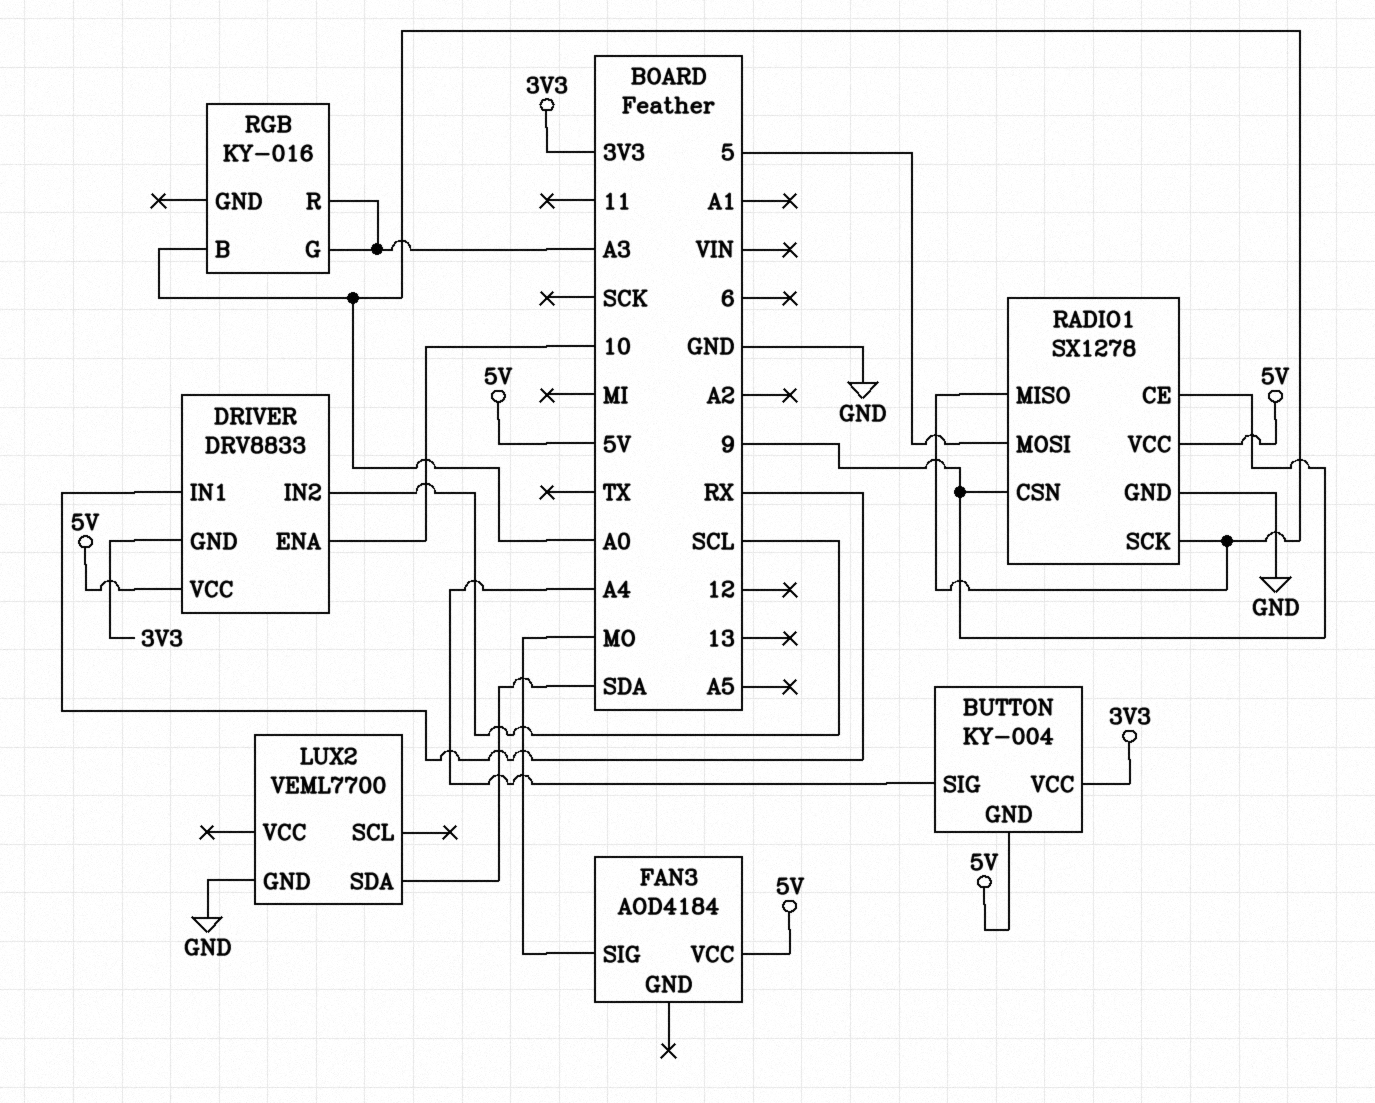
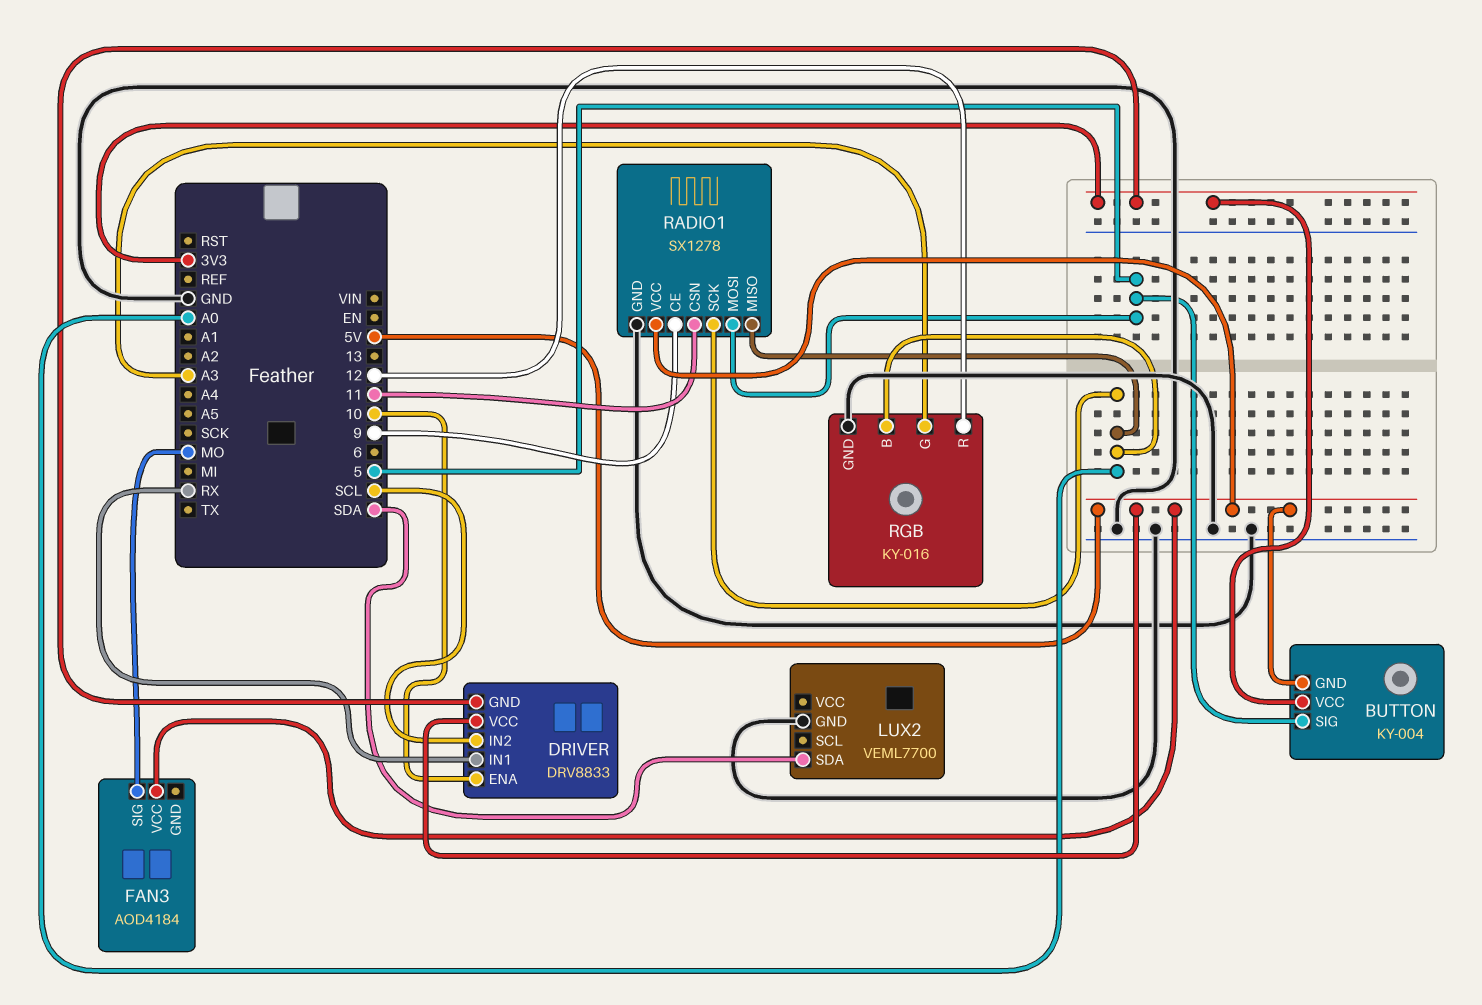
BUTTON pin SIG: A4 -> 5
RADIO1 pin CSN: 9 -> 11
RGB pin GND: none -> GND
RGB pin R: A3 -> 12

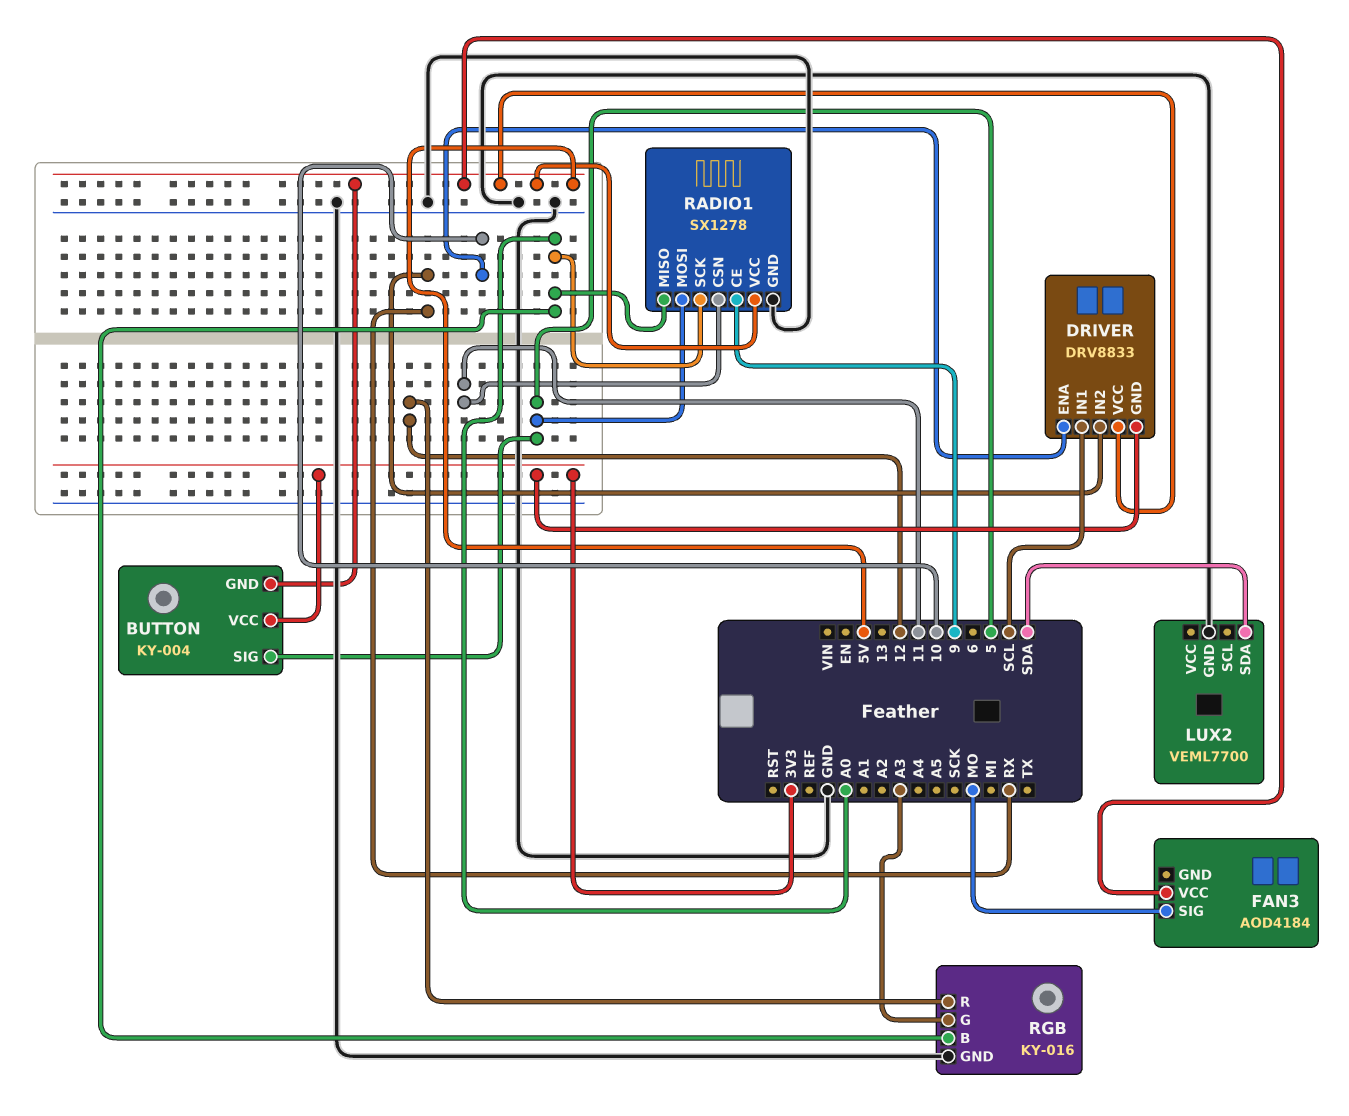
DRIVER pin IN1: RX -> SCL
DRIVER pin IN2: SCL -> RX

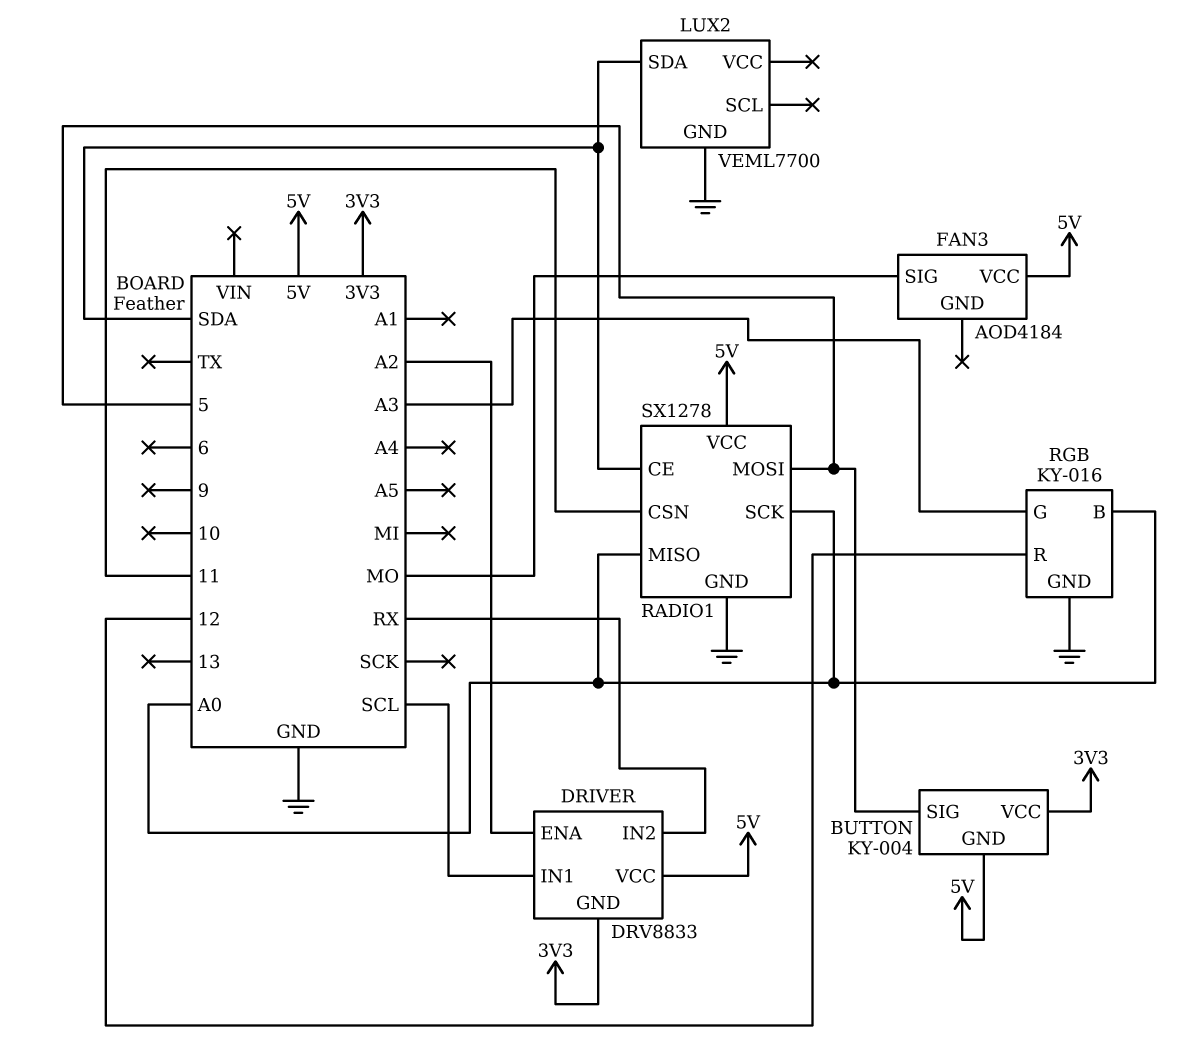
DRIVER pin ENA: 10 -> A2
RADIO1 pin CE: 9 -> SDA

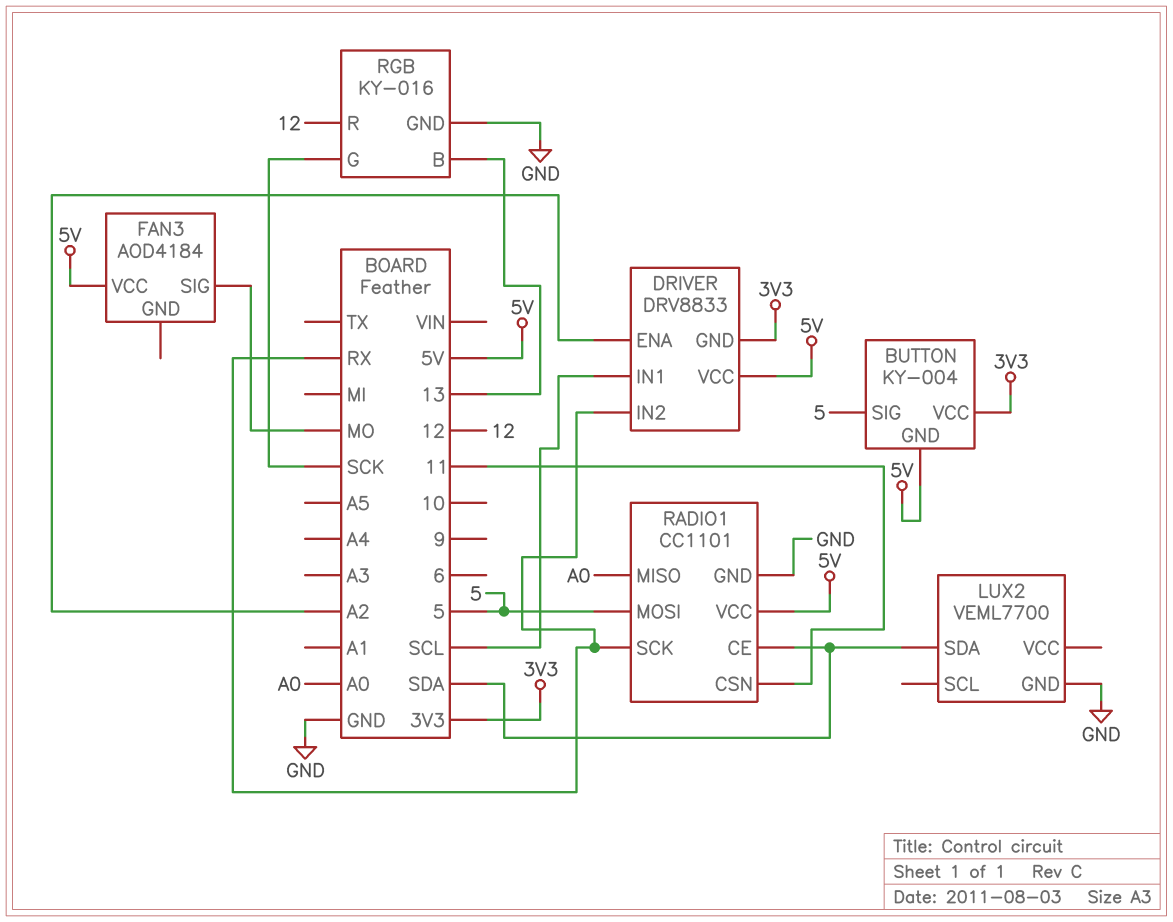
RADIO1: SX1278 -> CC1101
RADIO1 pin SCK: A0 -> RX
RGB pin B: A0 -> 13
RGB pin G: A3 -> SCK

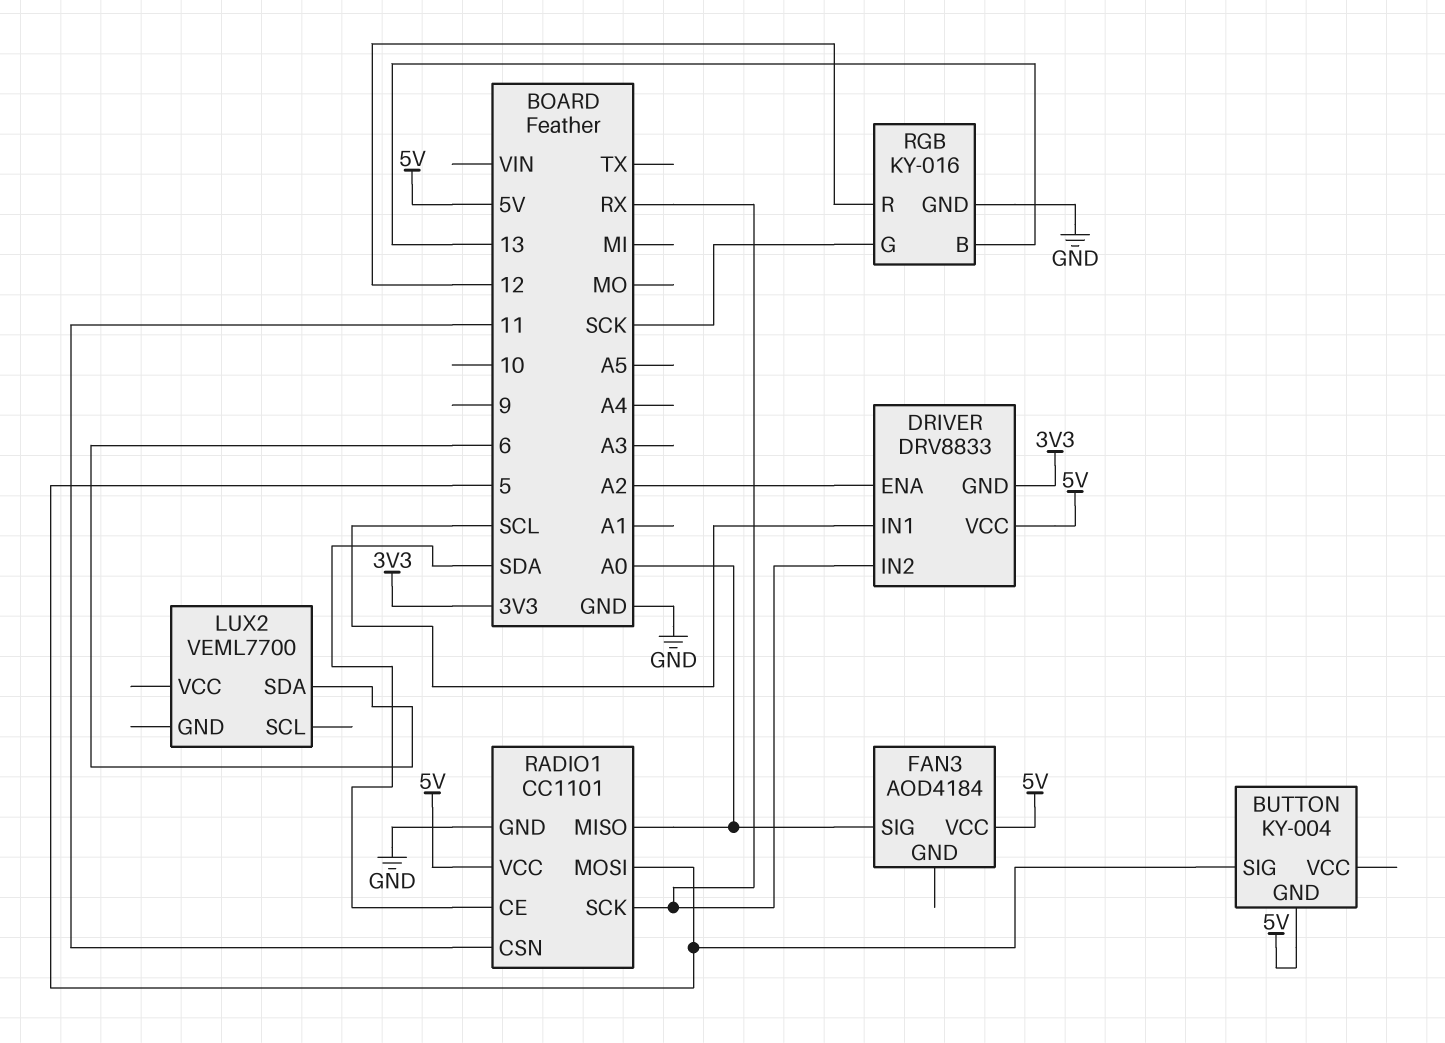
BUTTON pin VCC: 3V3 -> none
FAN3 pin SIG: MO -> A0
LUX2 pin GND: GND -> none
LUX2 pin SDA: SDA -> 6

